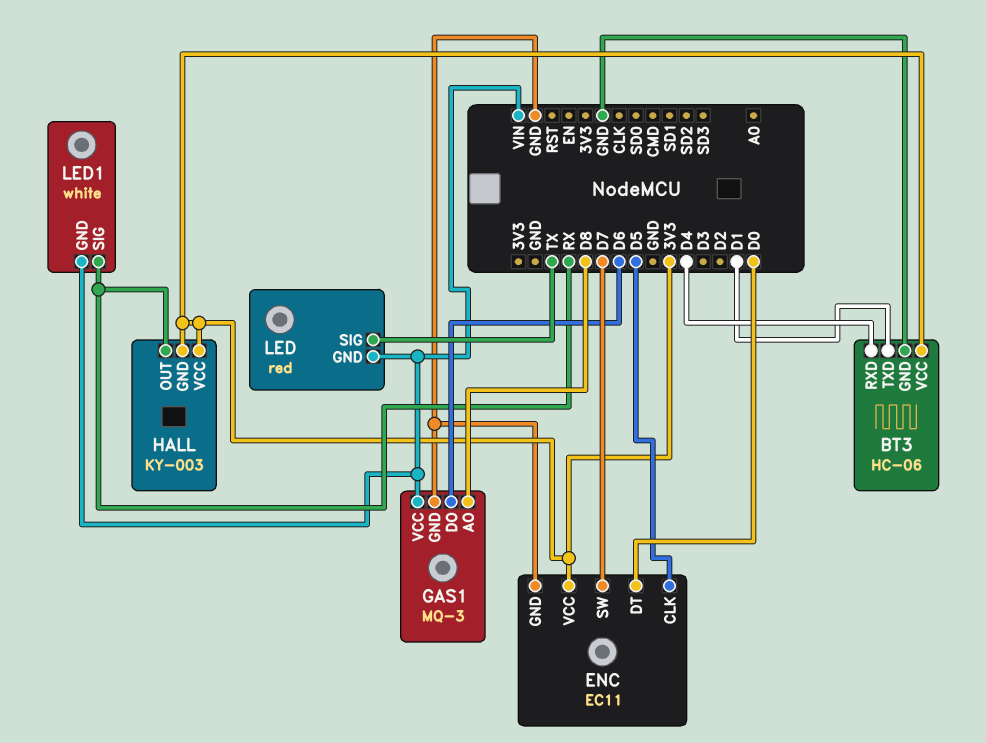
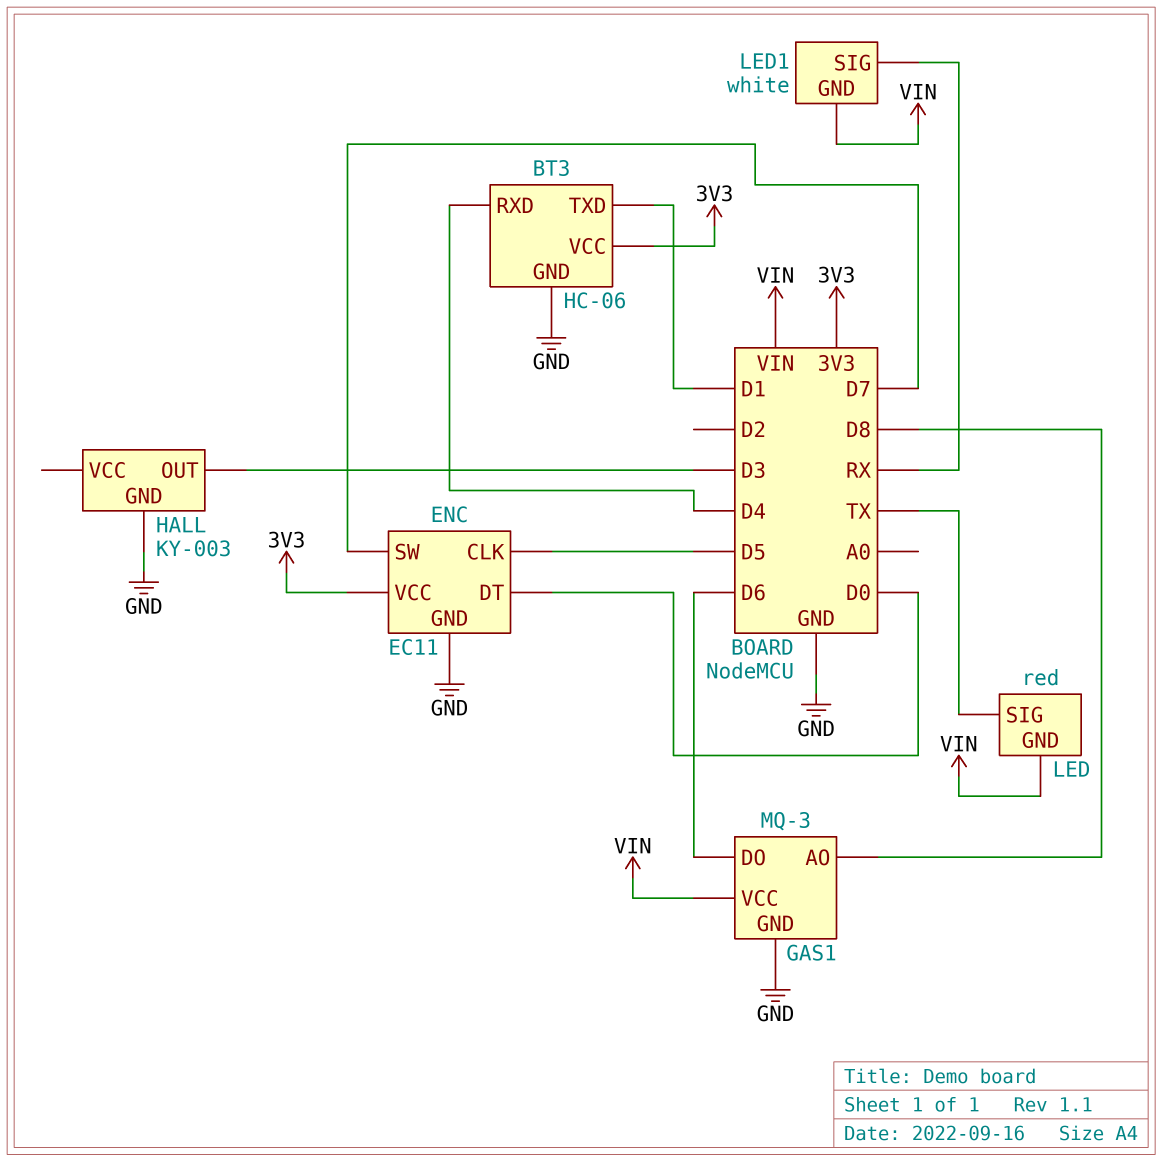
HALL pin GND: 3V3 -> GND
HALL pin OUT: RX -> D3
HALL pin VCC: 3V3 -> none

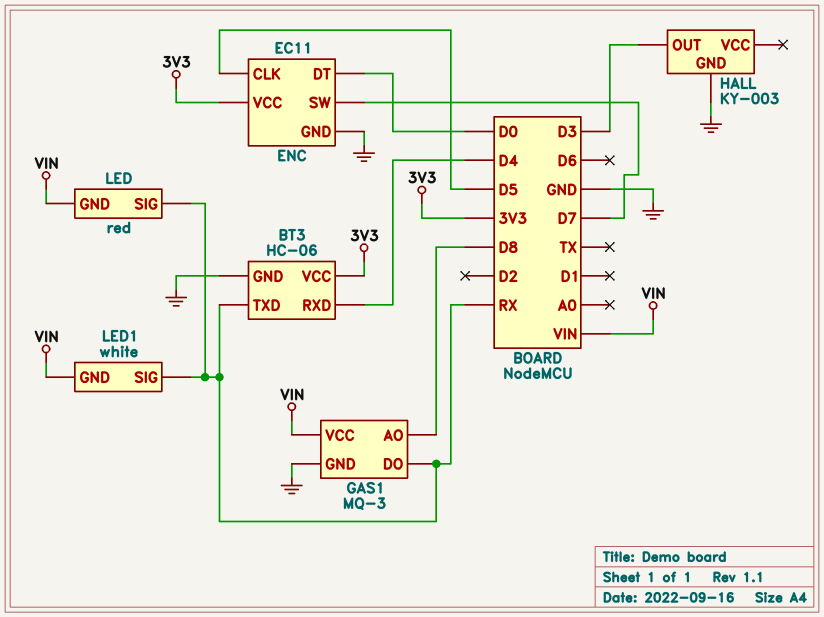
BT3 pin TXD: D1 -> RX
GAS1 pin DO: D6 -> RX
LED pin SIG: TX -> RX

